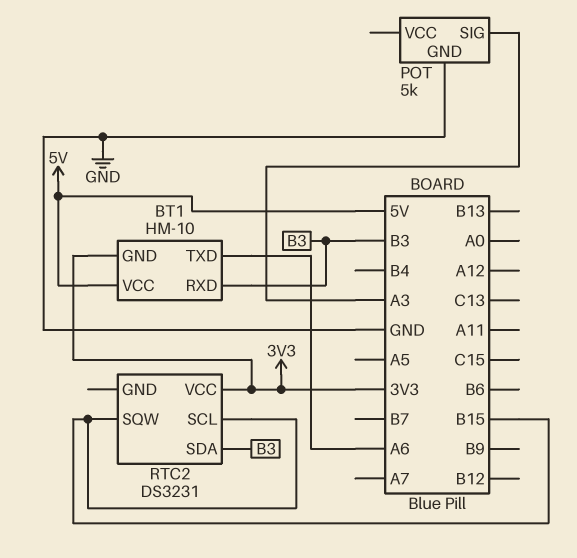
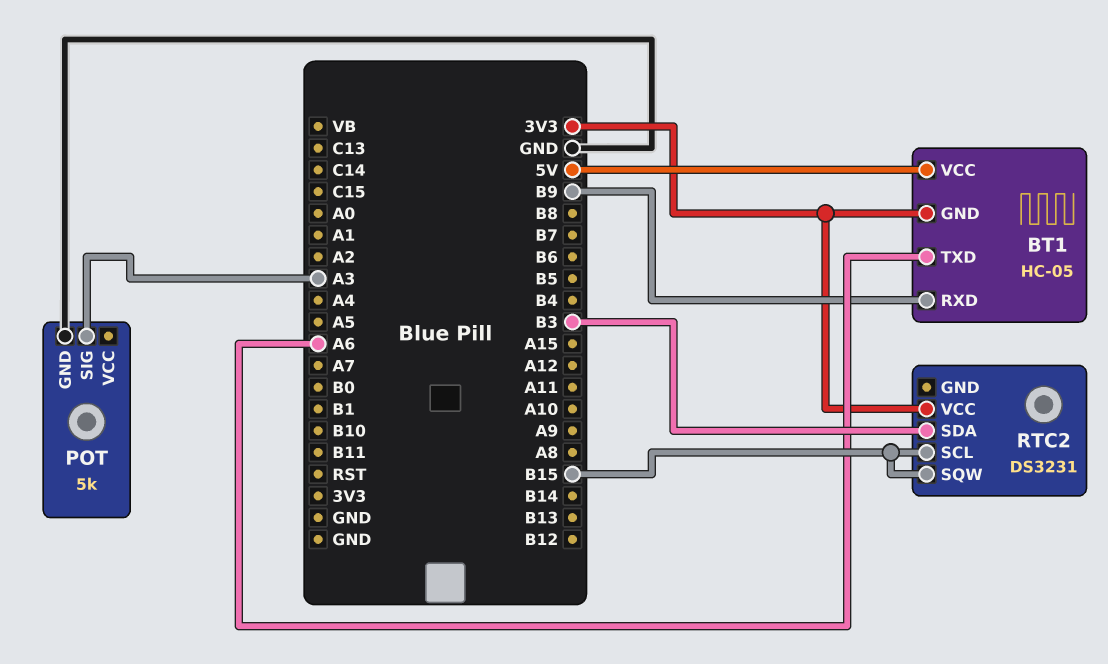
BT1: HM-10 -> HC-05
BT1 pin RXD: B3 -> B9

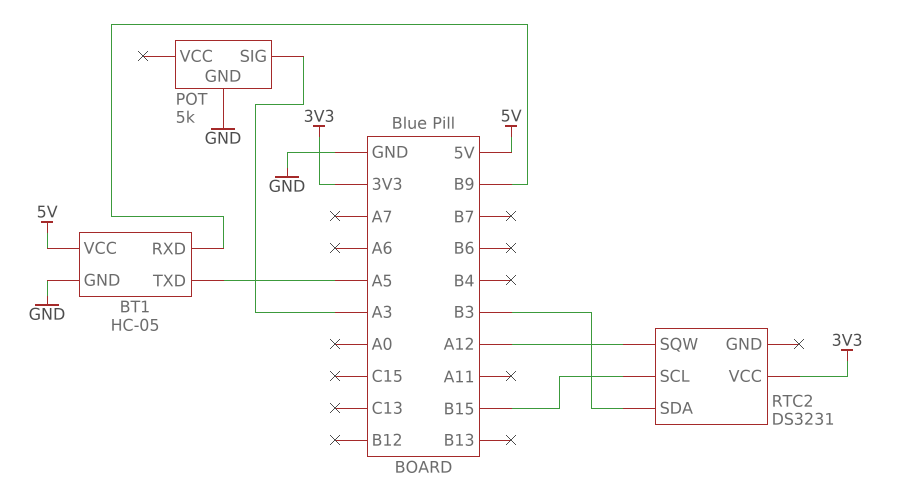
BT1 pin GND: 3V3 -> GND
BT1 pin TXD: A6 -> A5
RTC2 pin SQW: B15 -> A12

